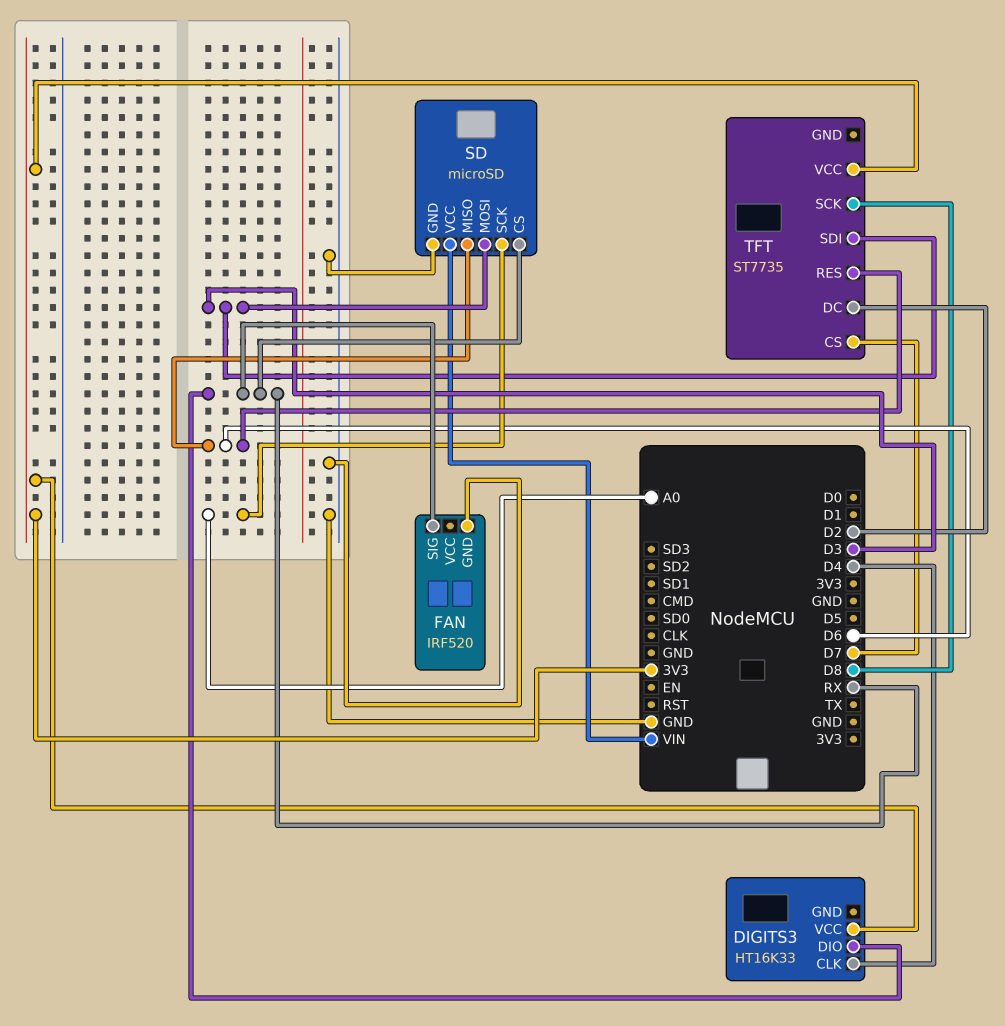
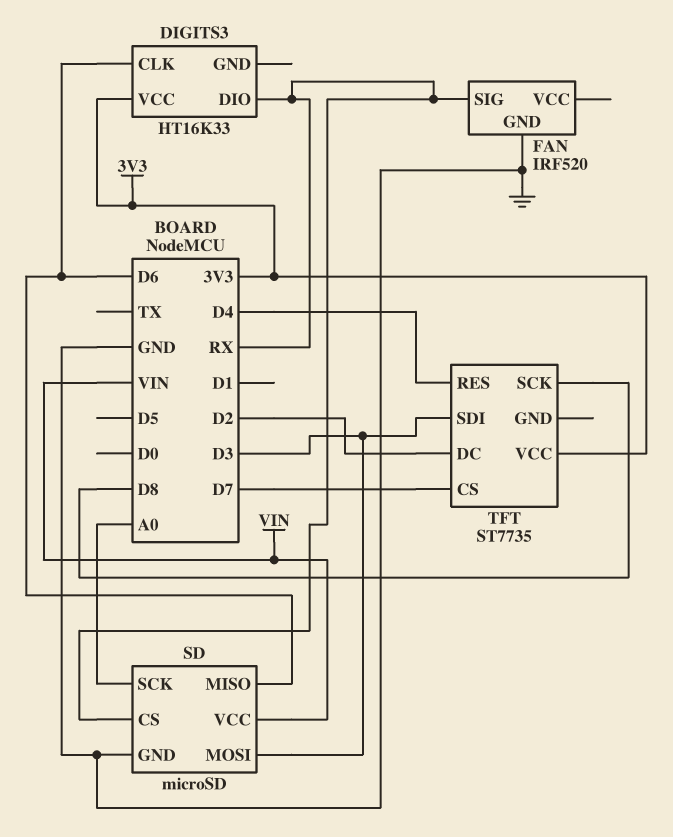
DIGITS3 pin CLK: D4 -> D6
TFT pin RES: D6 -> D4

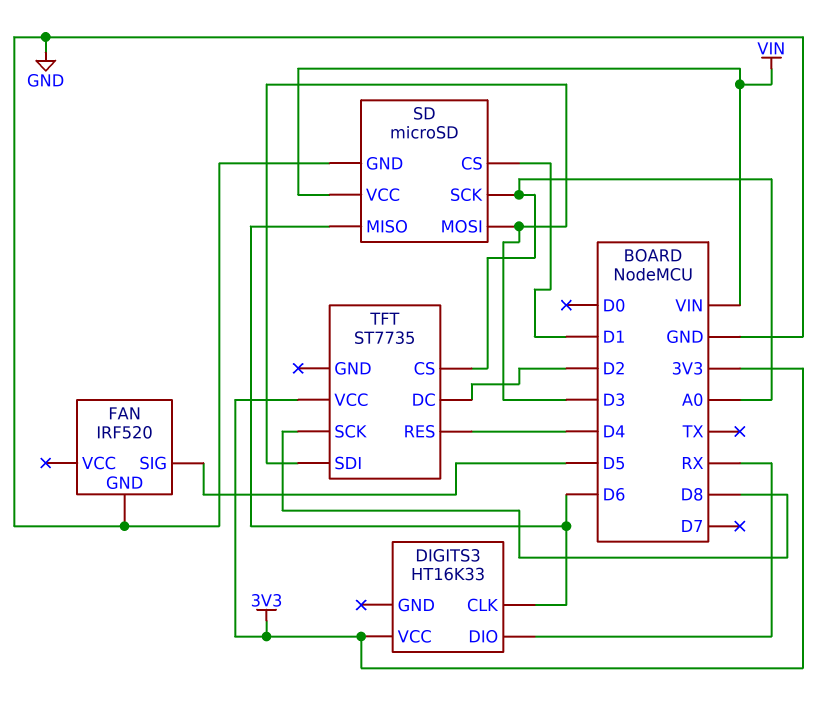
FAN pin SIG: RX -> D5
SD pin CS: RX -> D1
TFT pin CS: D7 -> A0

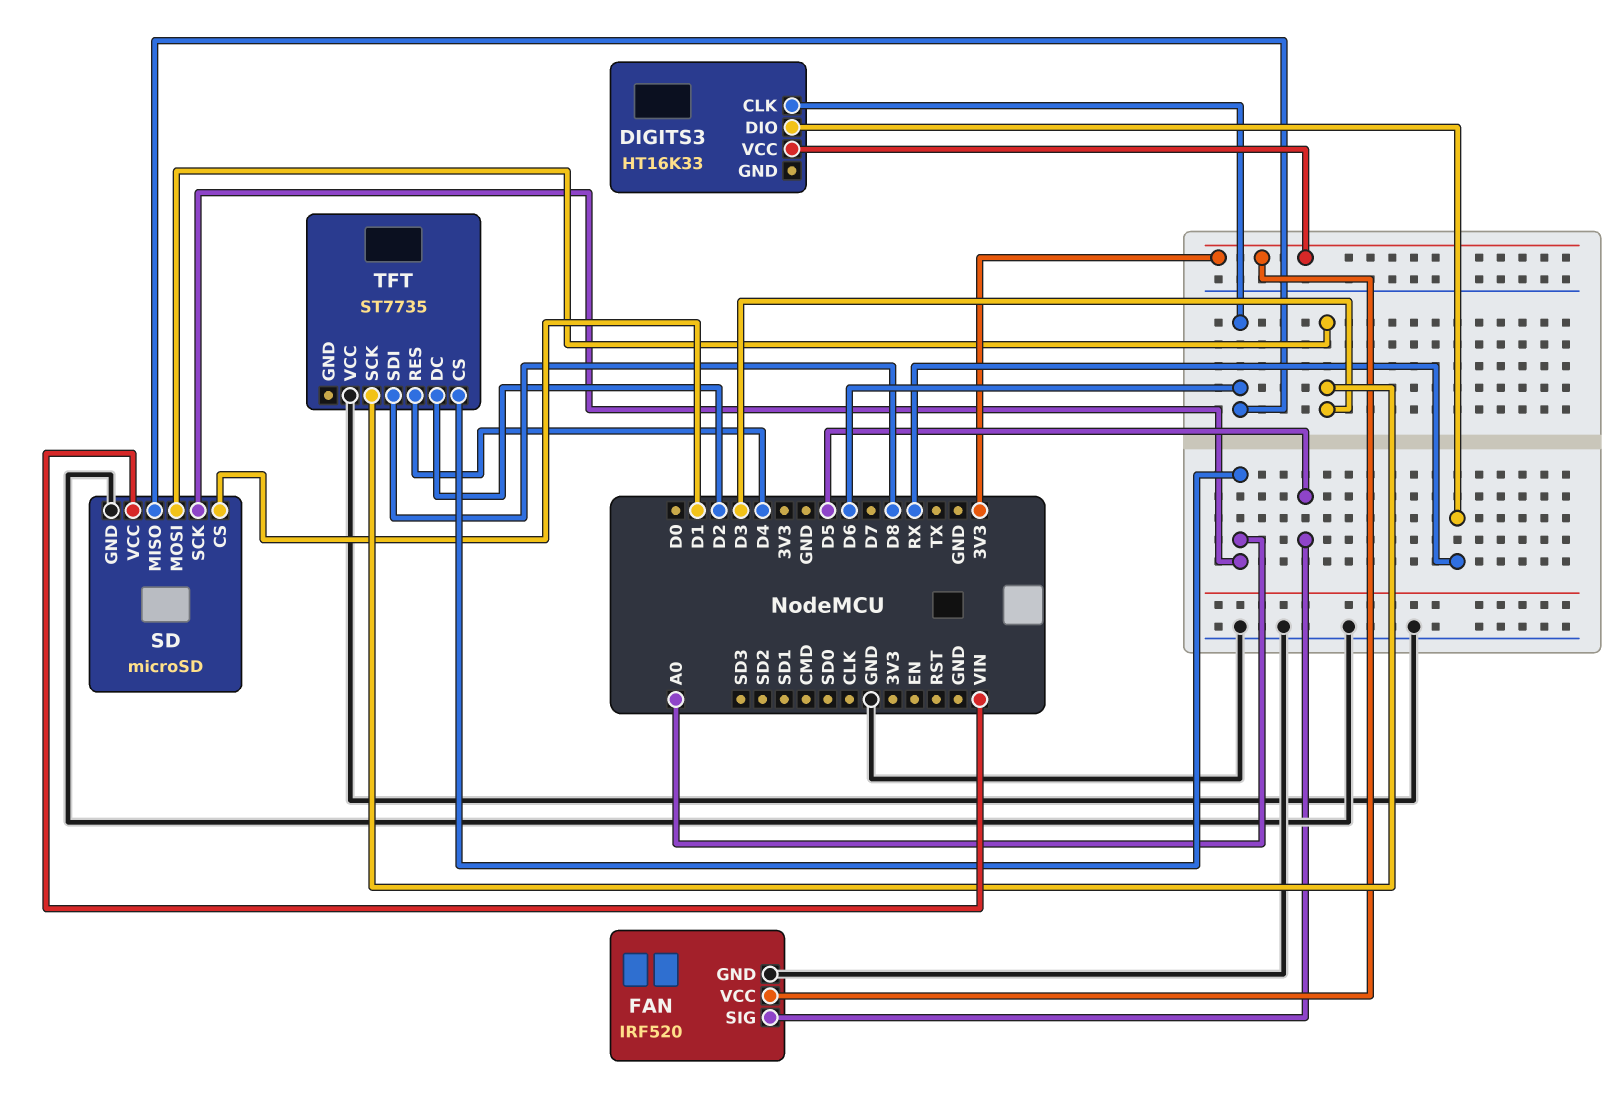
FAN pin VCC: none -> 3V3
TFT pin SCK: D8 -> D3
TFT pin SDI: D3 -> D8
TFT pin VCC: 3V3 -> GND

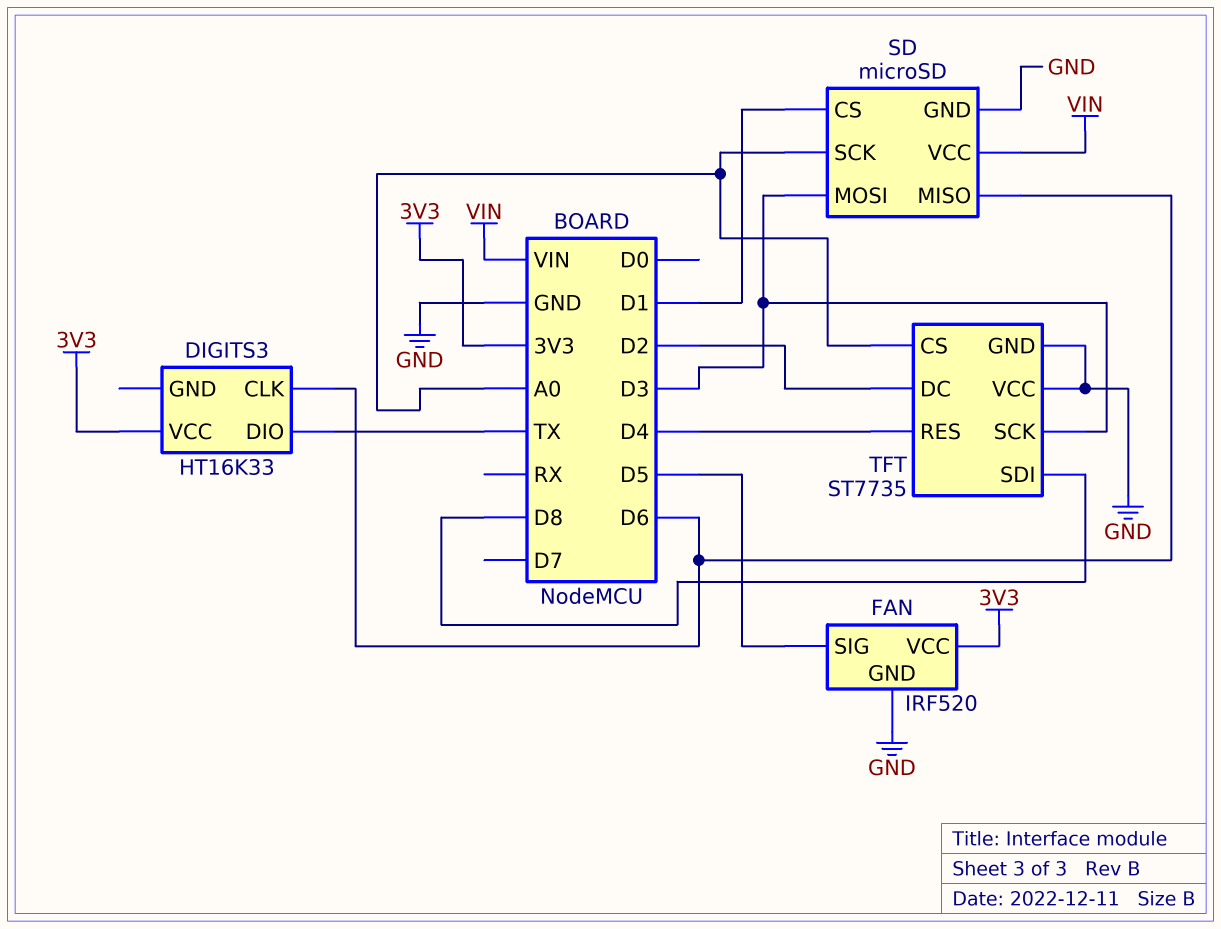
DIGITS3 pin DIO: RX -> TX
TFT pin GND: none -> GND

